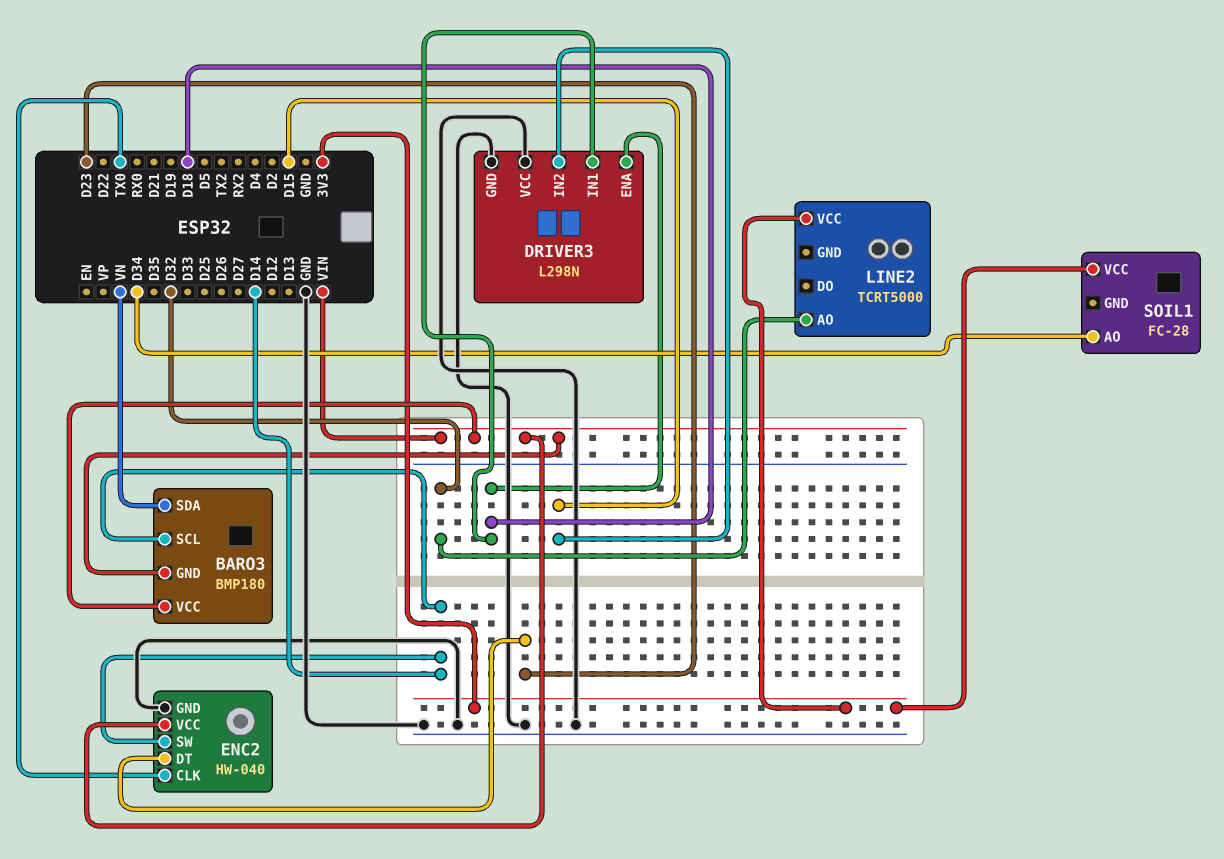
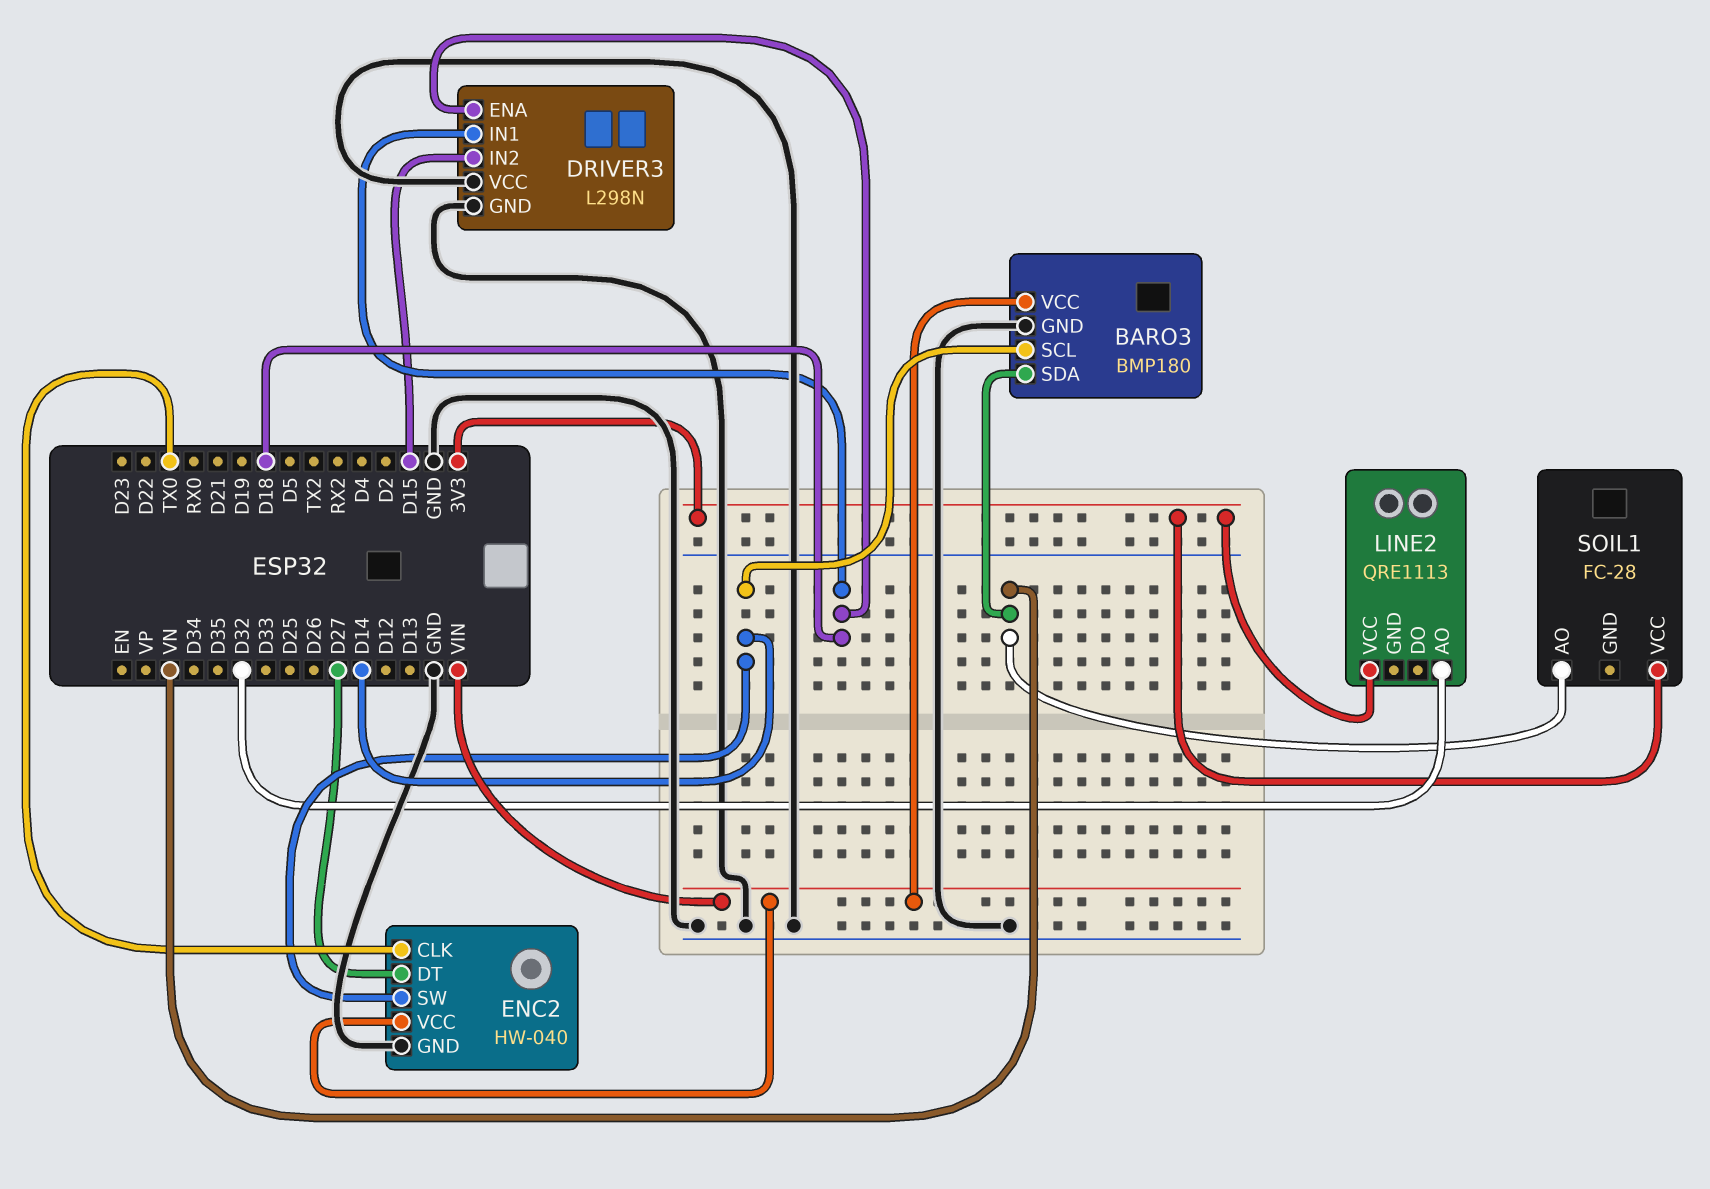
BARO3 pin GND: VIN -> GND
ENC2 pin DT: D23 -> D27
LINE2: TCRT5000 -> QRE1113
SOIL1 pin AO: D34 -> VN

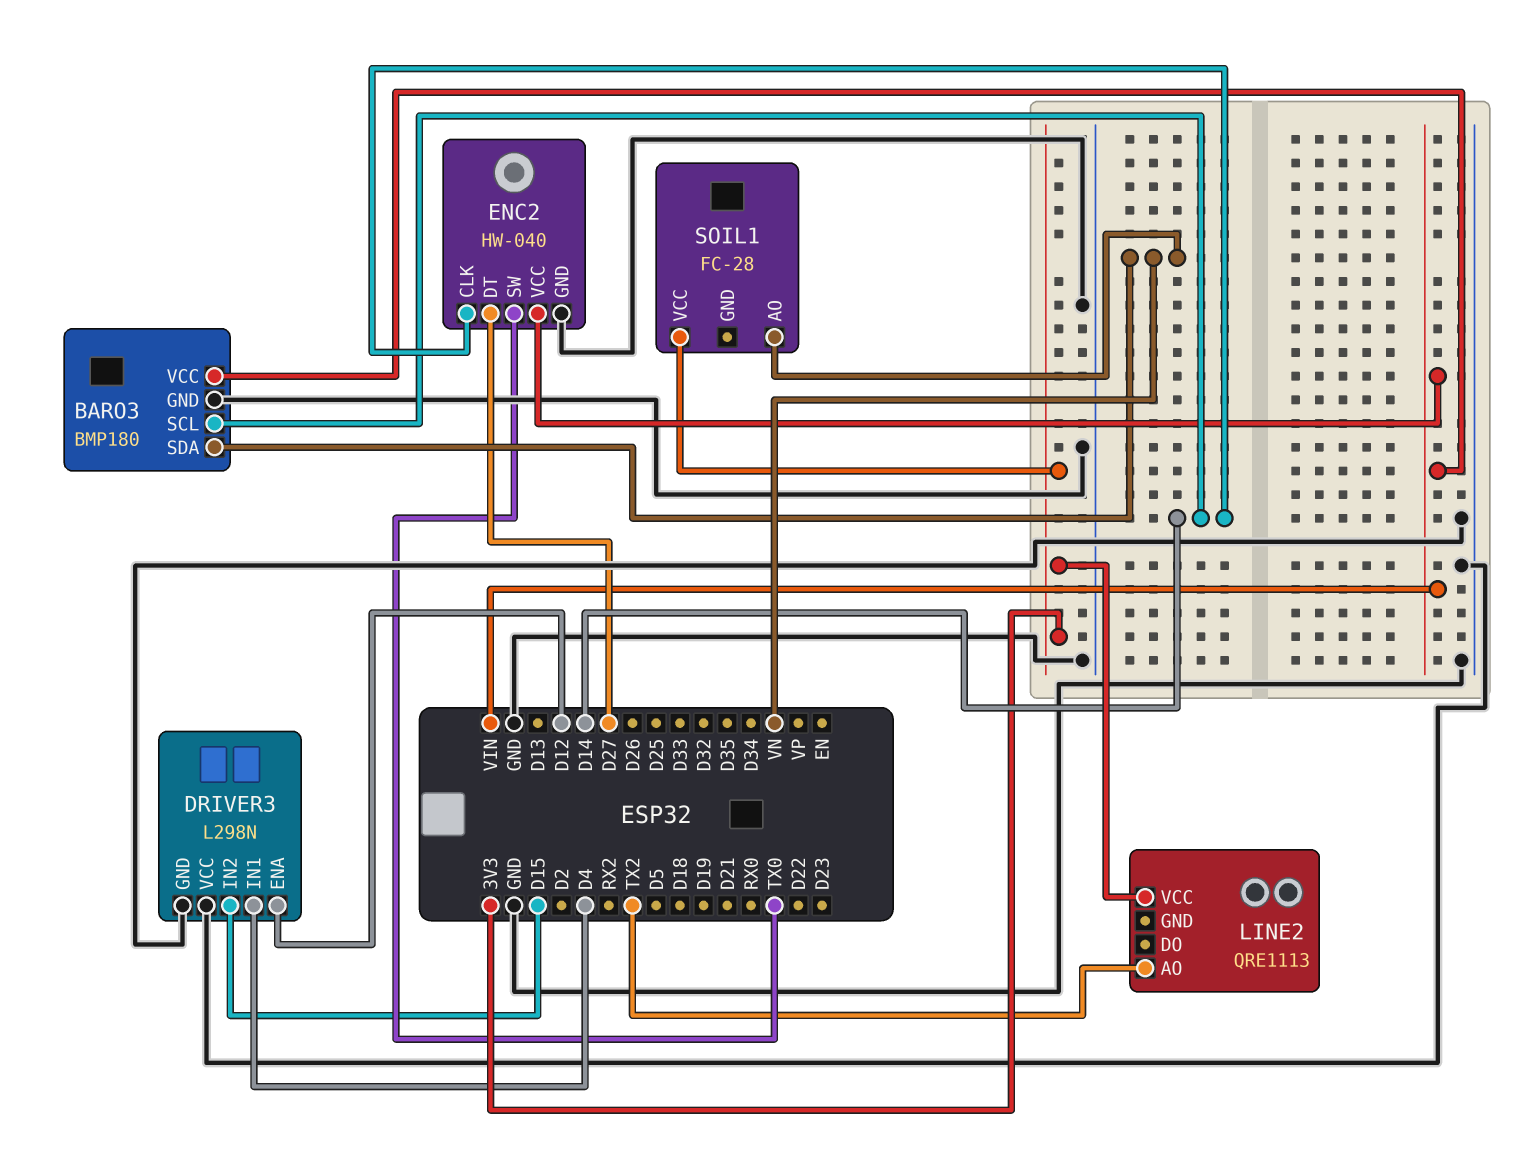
DRIVER3 pin ENA: D18 -> D12
DRIVER3 pin IN1: D18 -> D4
ENC2 pin CLK: TX0 -> D14
ENC2 pin SW: D14 -> TX0
LINE2 pin AO: D32 -> TX2

